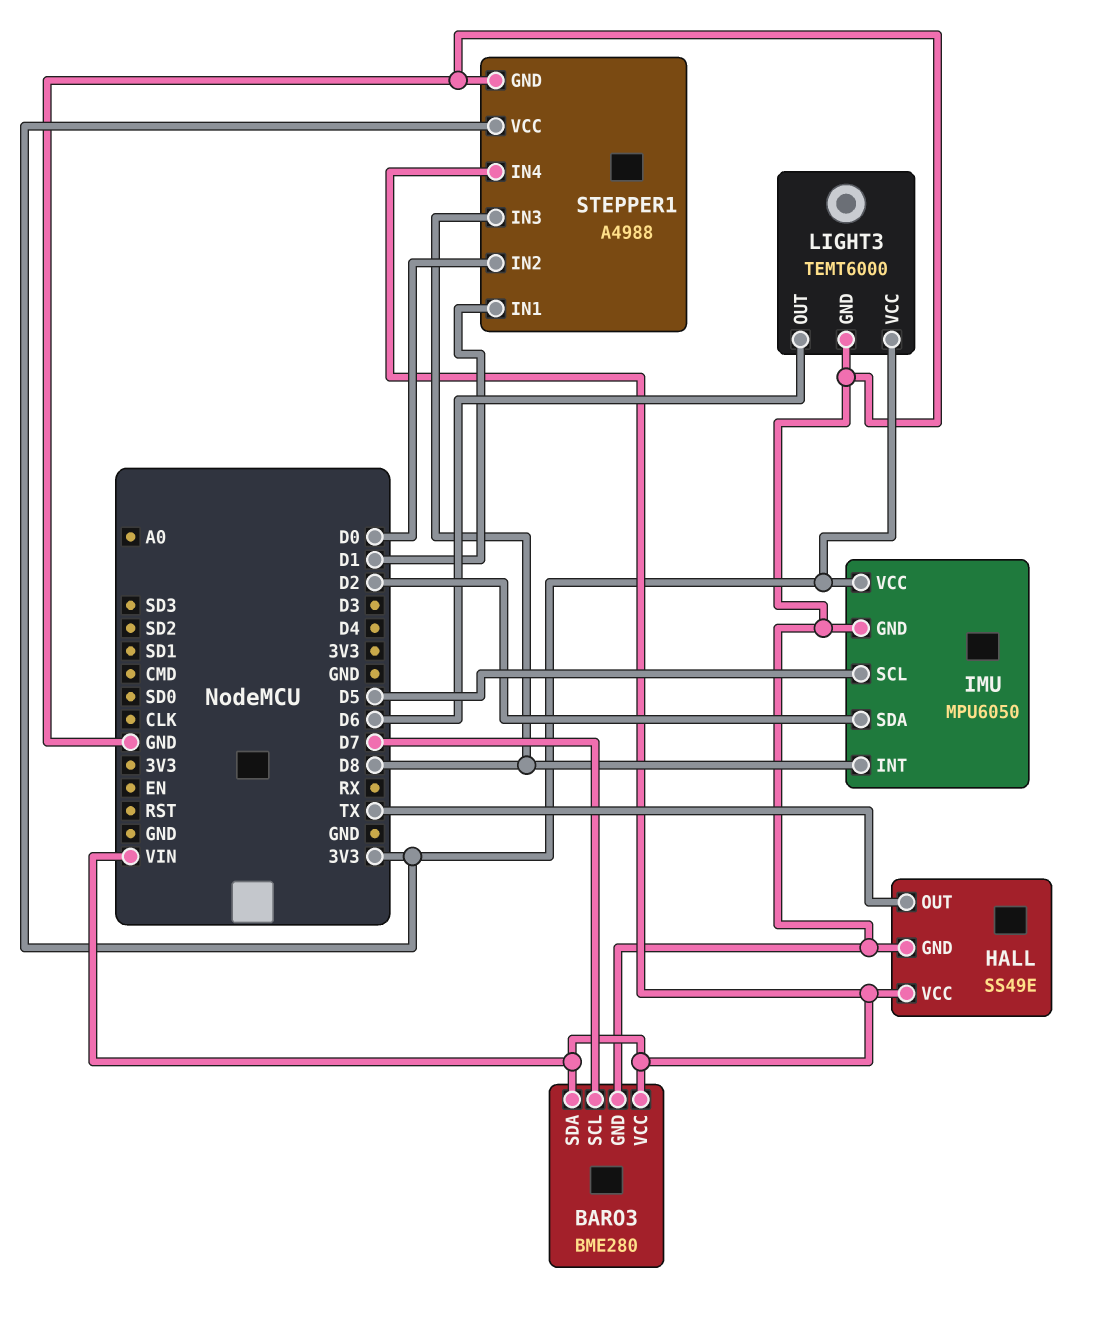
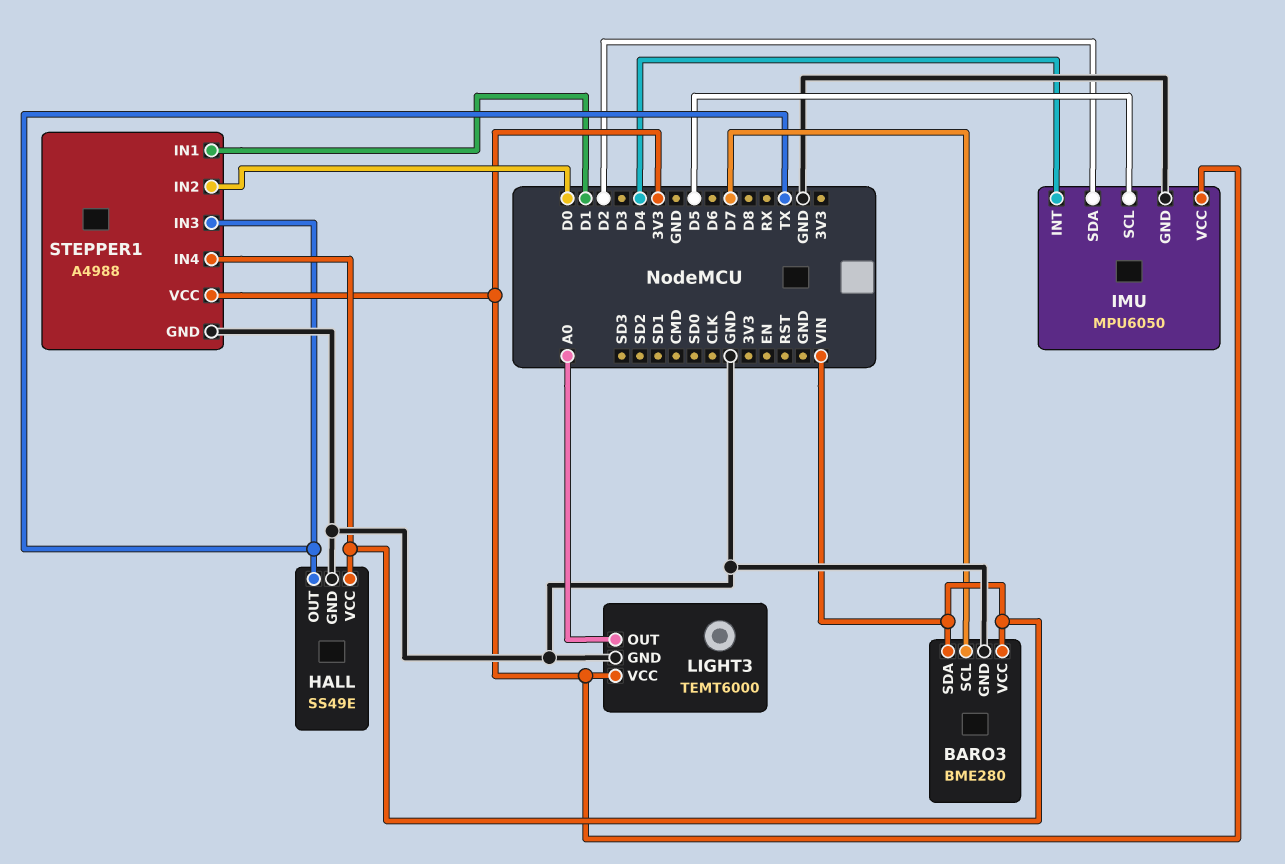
IMU pin INT: D8 -> D4
LIGHT3 pin OUT: D6 -> A0
STEPPER1 pin IN3: D8 -> TX

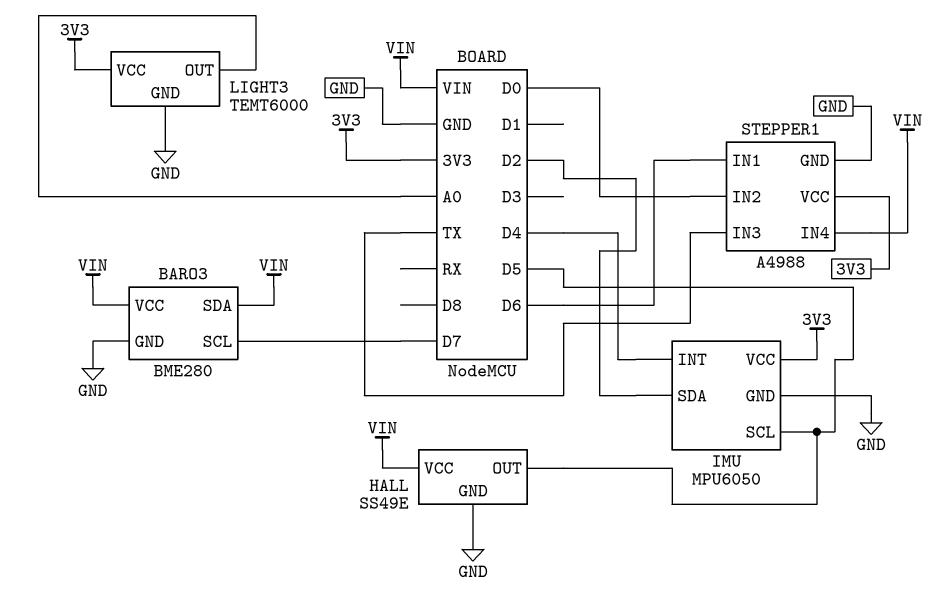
HALL pin OUT: TX -> D5
STEPPER1 pin IN1: D1 -> D6

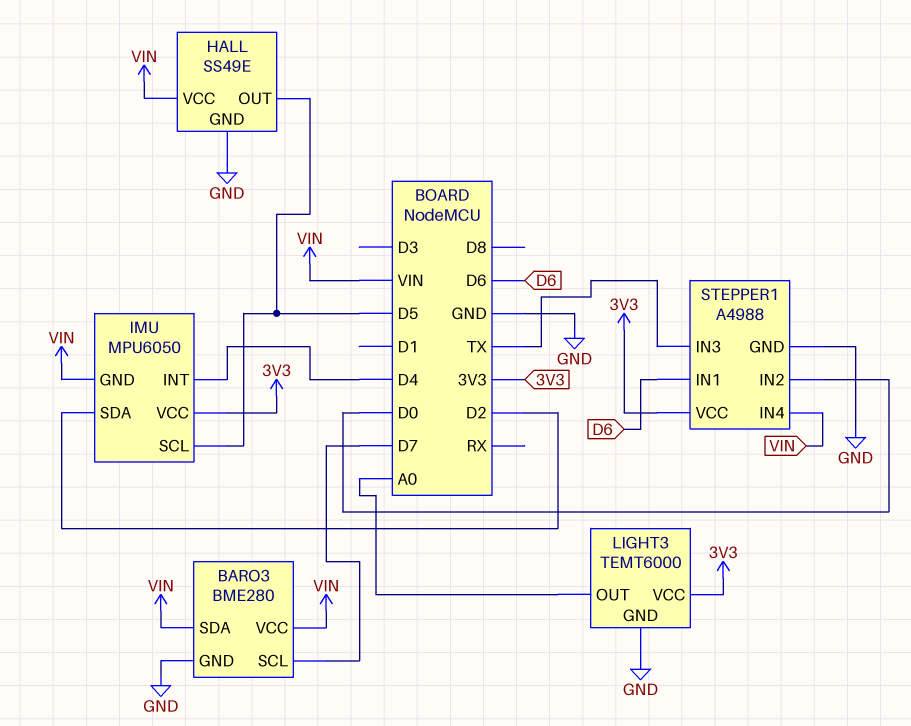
IMU pin GND: GND -> VIN

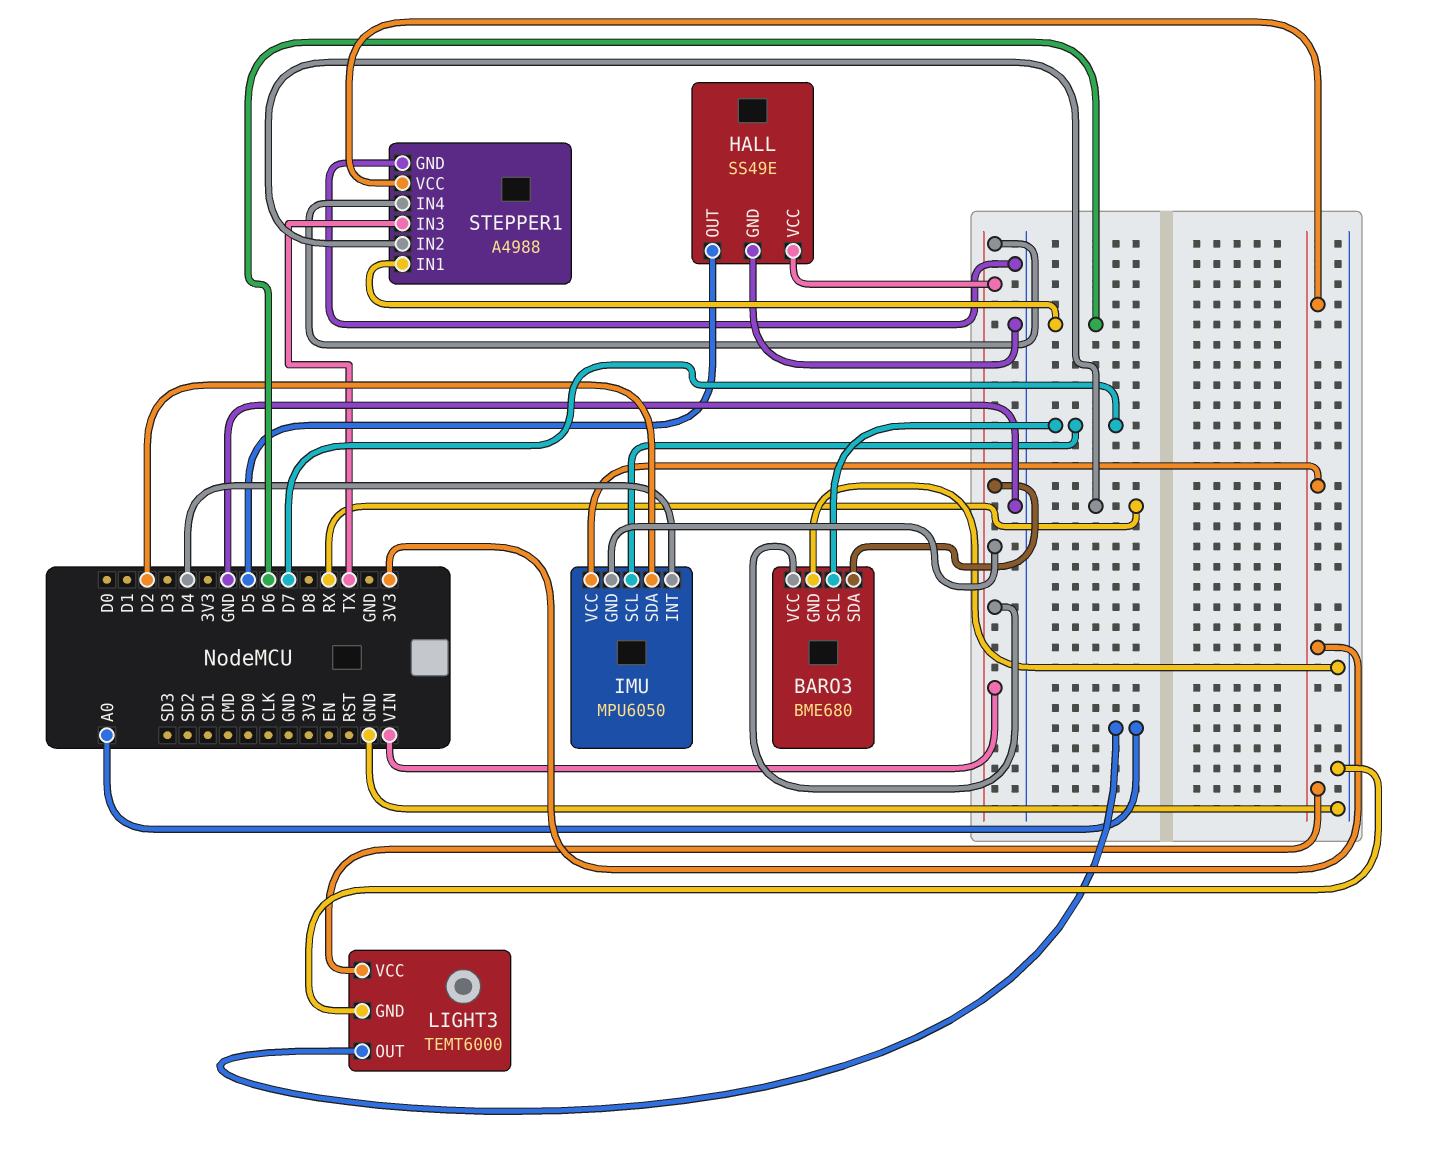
BARO3: BME280 -> BME680
IMU pin SCL: D5 -> D7
STEPPER1 pin IN2: D0 -> RX

